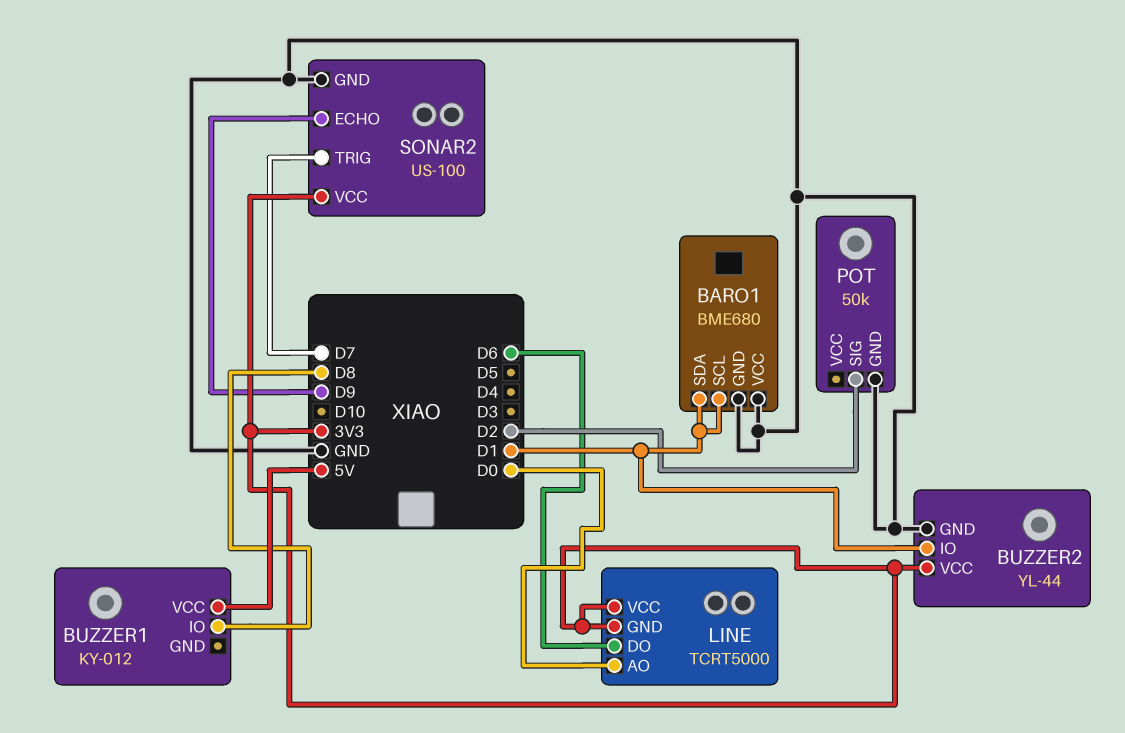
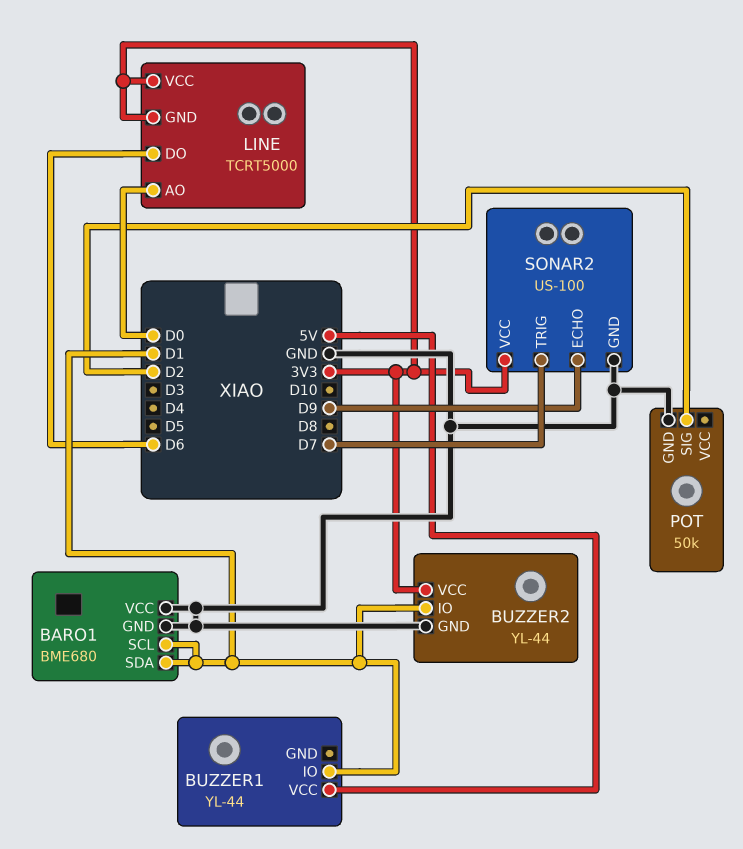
BUZZER1: KY-012 -> YL-44
BUZZER1 pin IO: D8 -> D1

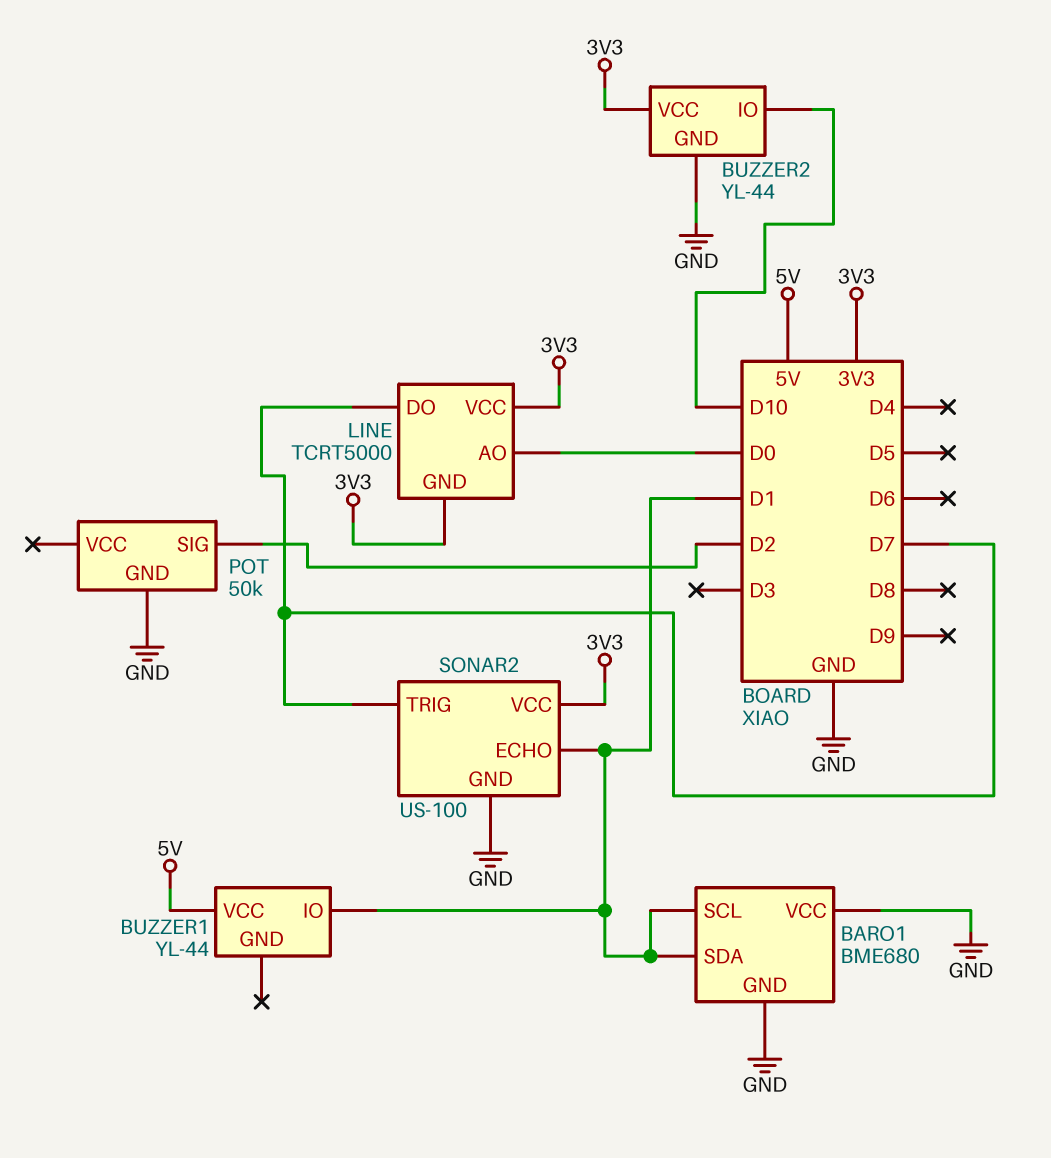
BUZZER2 pin IO: D1 -> D10
LINE pin DO: D6 -> D7
SONAR2 pin ECHO: D9 -> D1

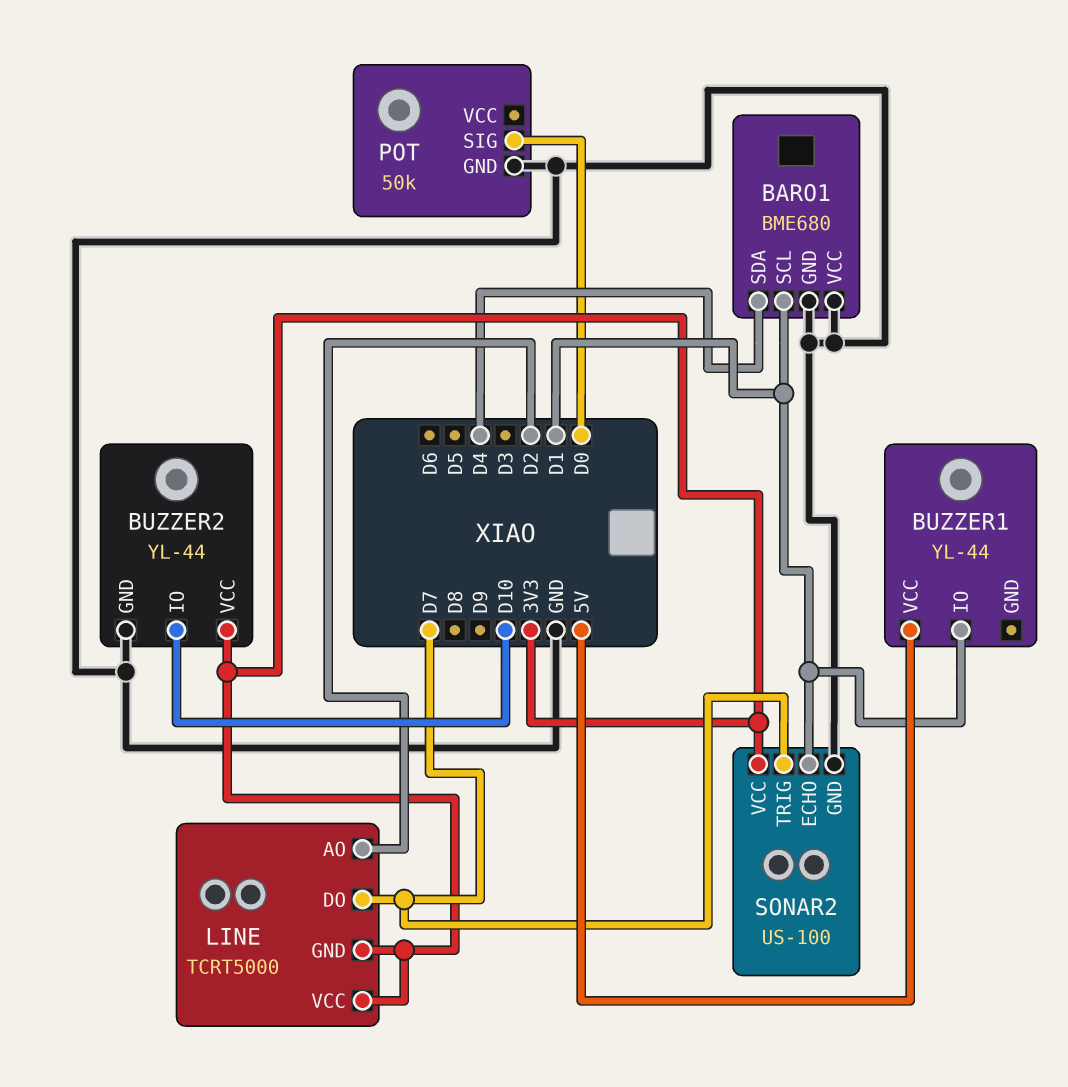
BARO1 pin SDA: D1 -> D4
LINE pin AO: D0 -> D2
POT pin SIG: D2 -> D0

